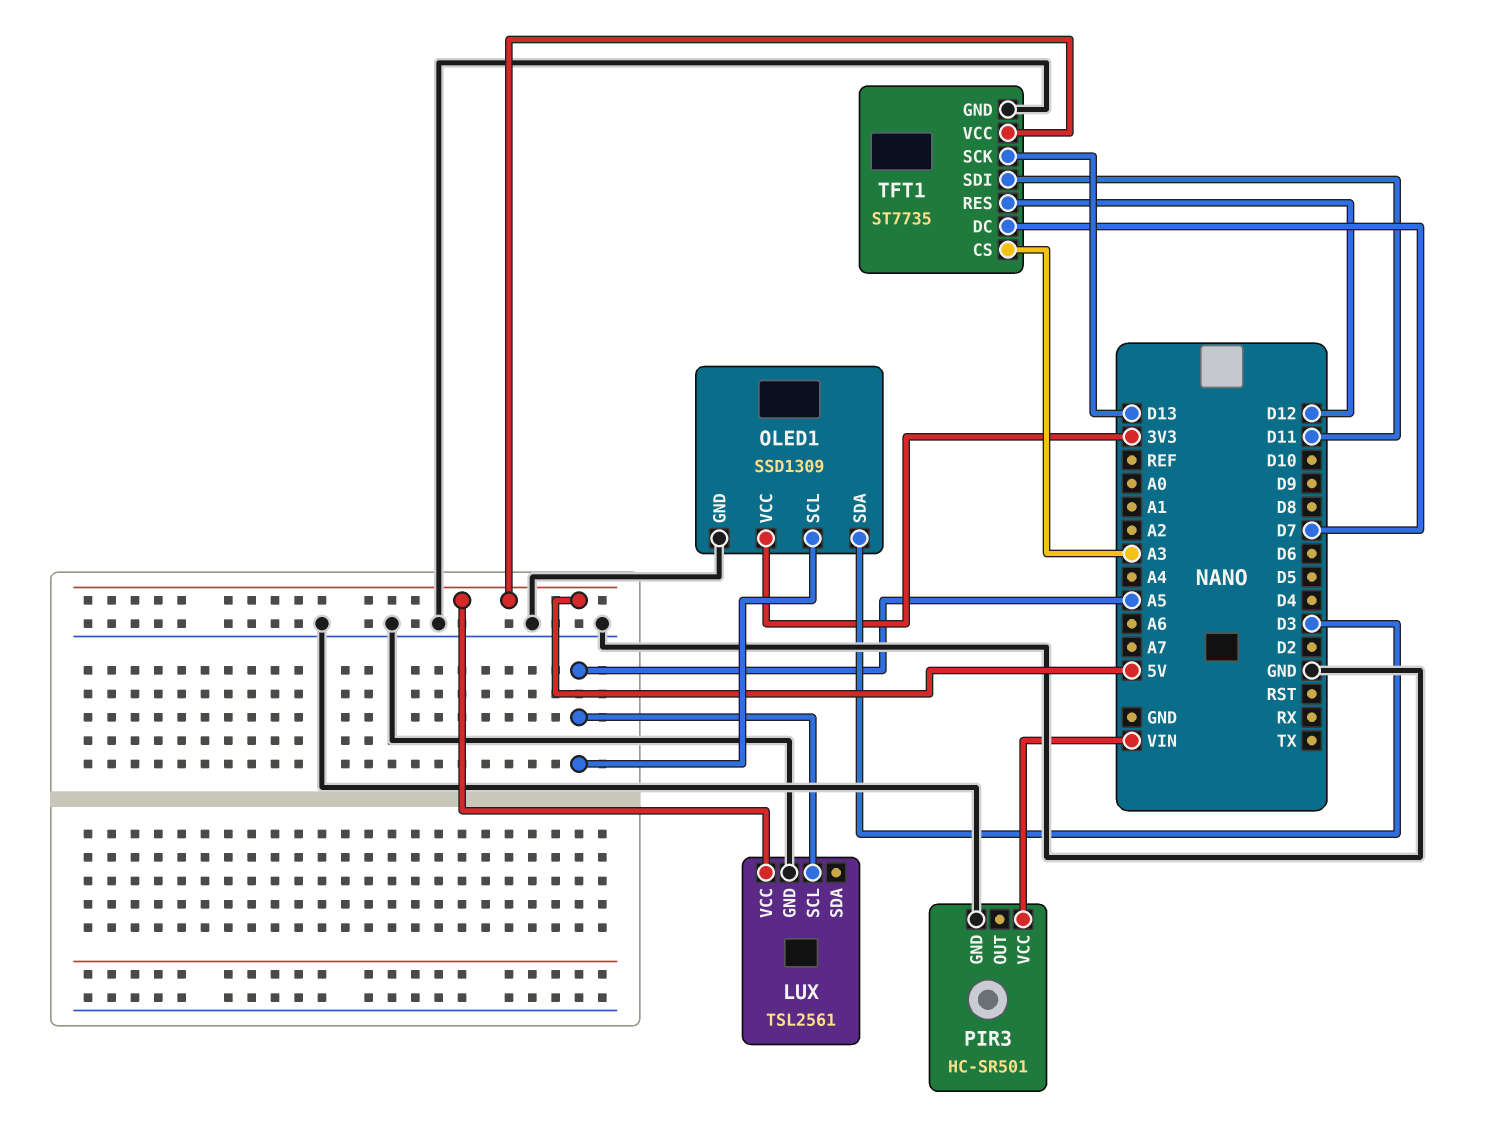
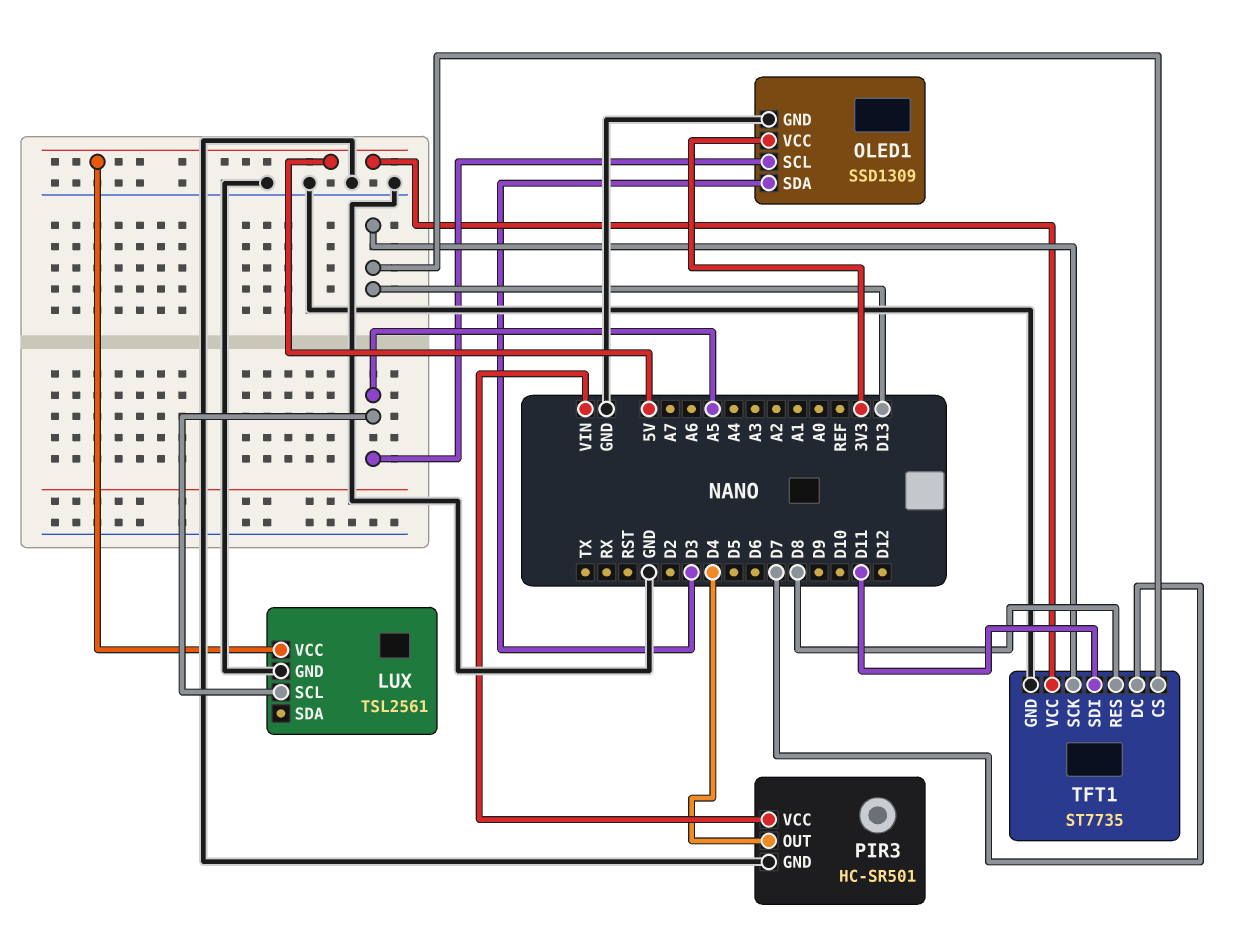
PIR3 pin OUT: none -> D4
TFT1 pin CS: A3 -> D13
TFT1 pin RES: D12 -> D8

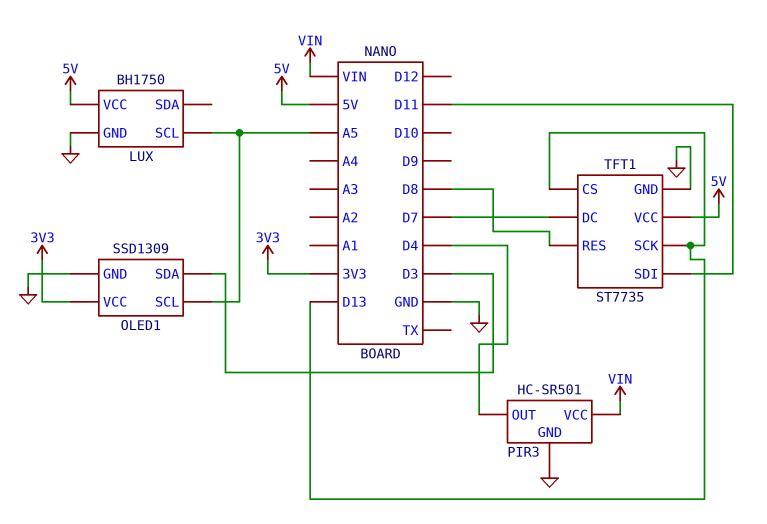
LUX: TSL2561 -> BH1750

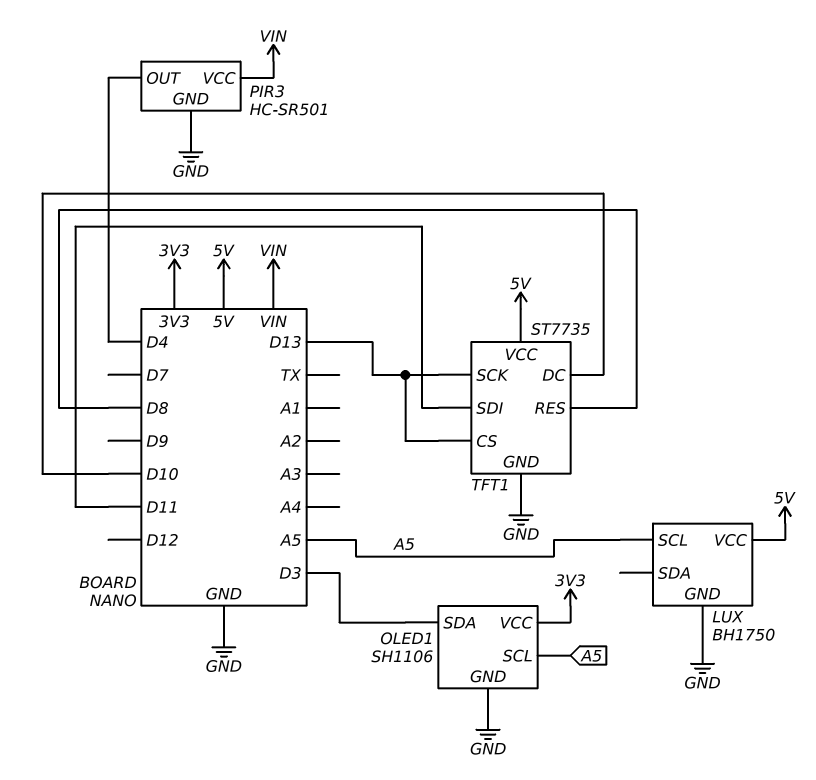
OLED1: SSD1309 -> SH1106
TFT1 pin DC: D7 -> D10

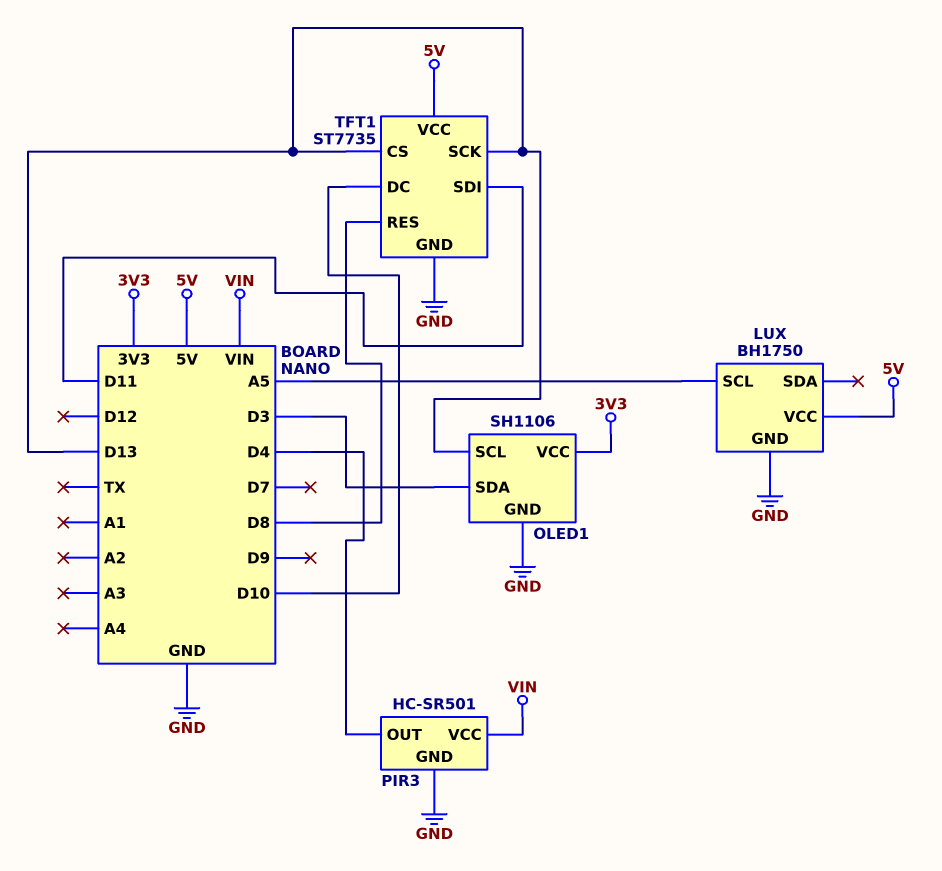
OLED1 pin SCL: A5 -> D13

